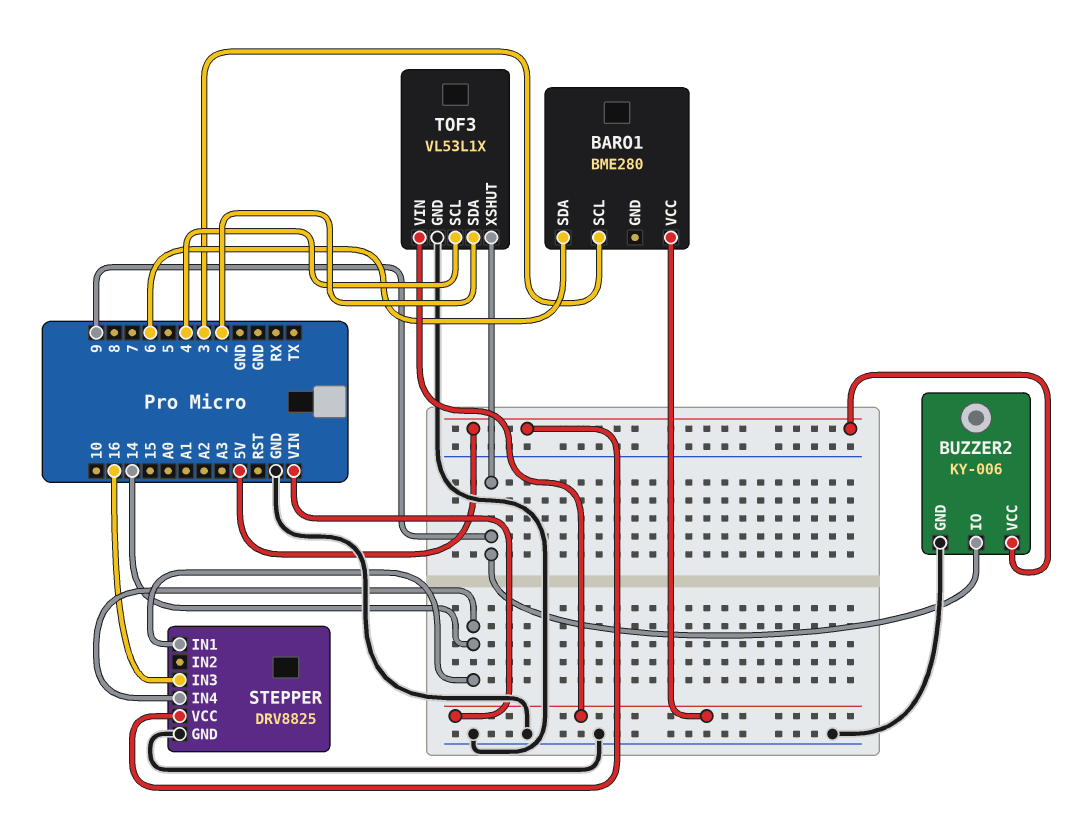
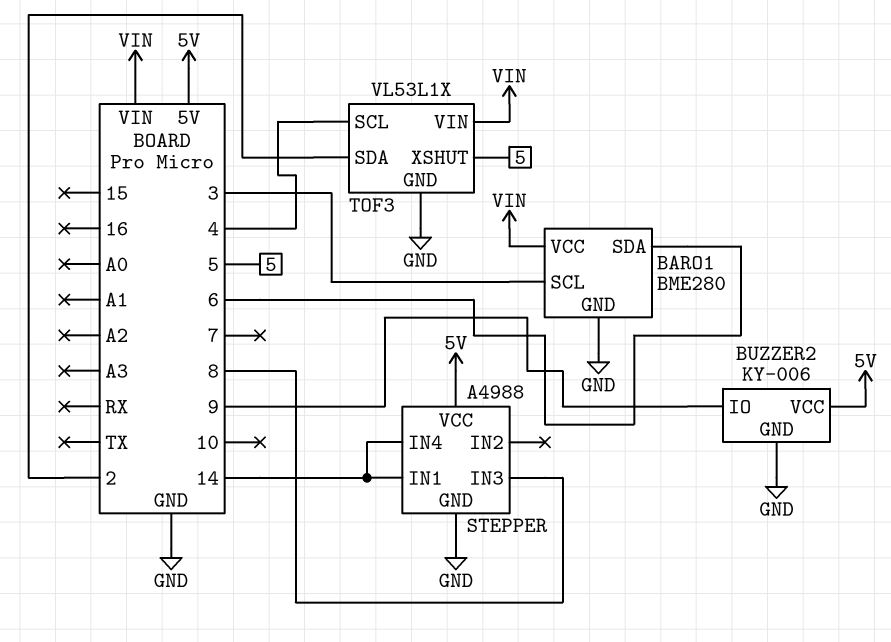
BARO1 pin GND: none -> GND
STEPPER: DRV8825 -> A4988
STEPPER pin IN3: 16 -> 8
TOF3 pin XSHUT: 9 -> 5

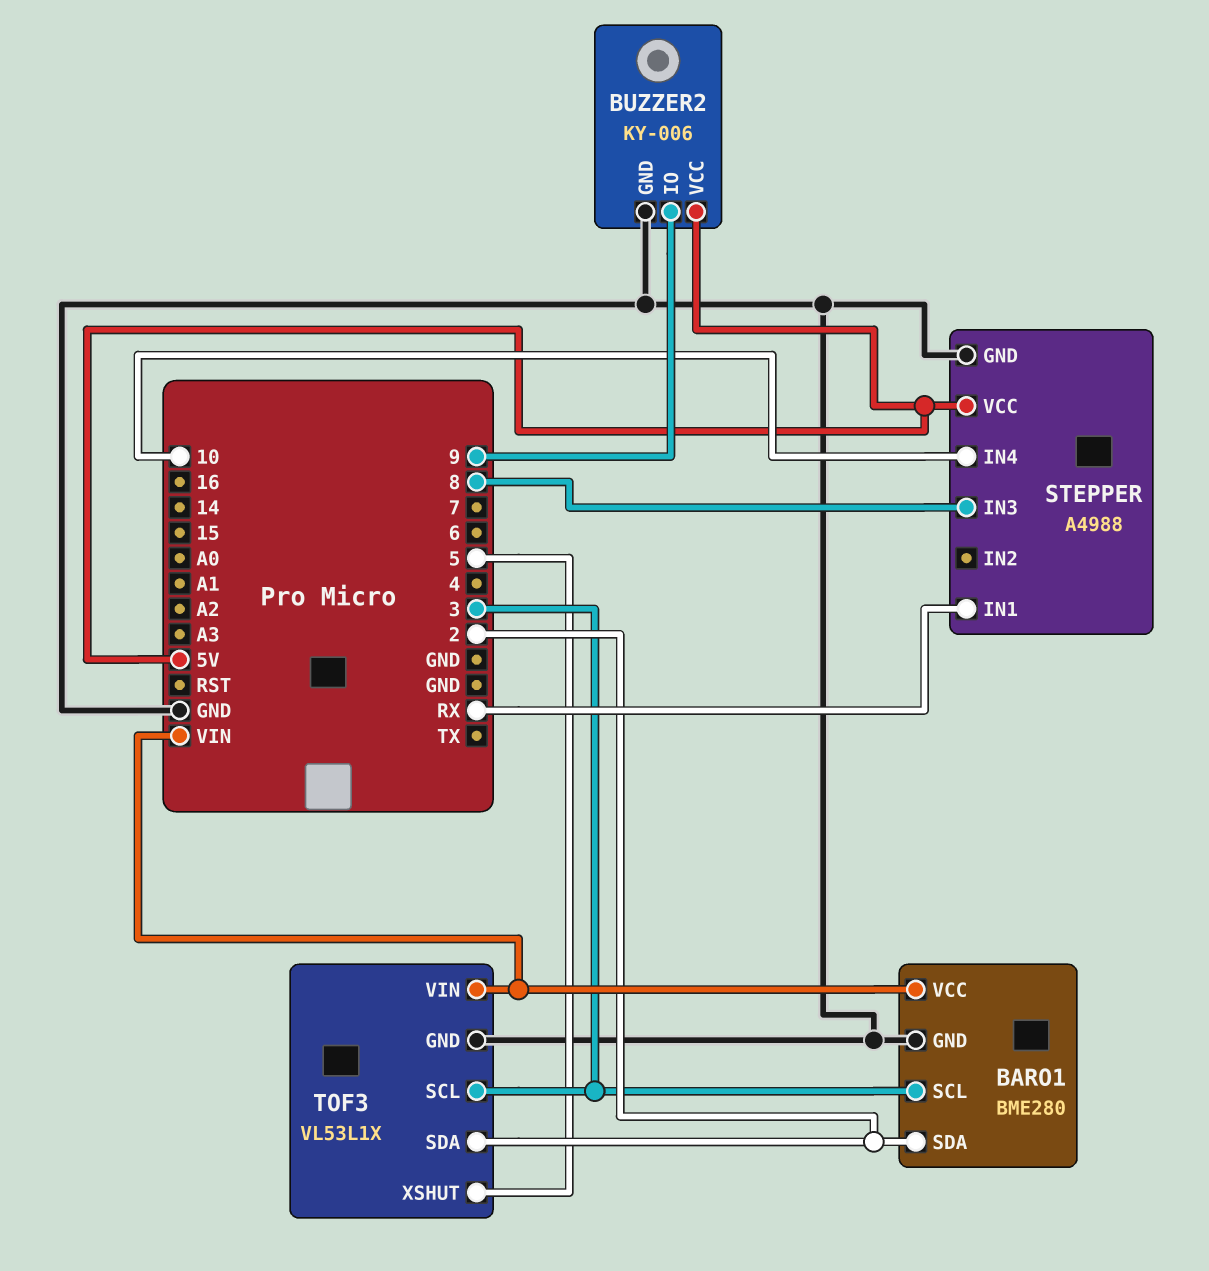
BARO1 pin SDA: 6 -> 2
STEPPER pin IN1: 14 -> RX
STEPPER pin IN4: 14 -> 10
TOF3 pin SCL: 4 -> 3

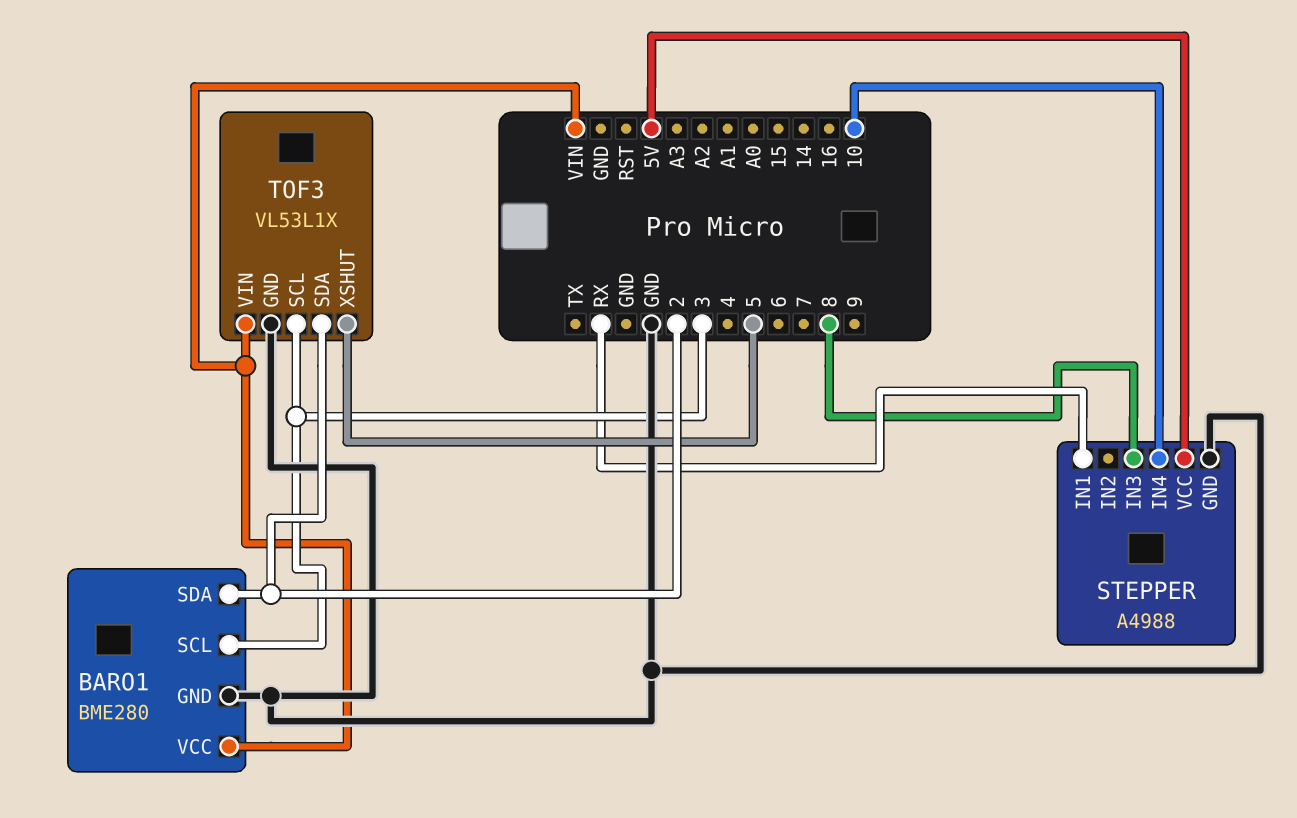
BUZZER2: KY-006 -> none
BUZZER2 pin GND: GND -> none
BUZZER2 pin IO: 9 -> none
BUZZER2 pin VCC: 5V -> none

